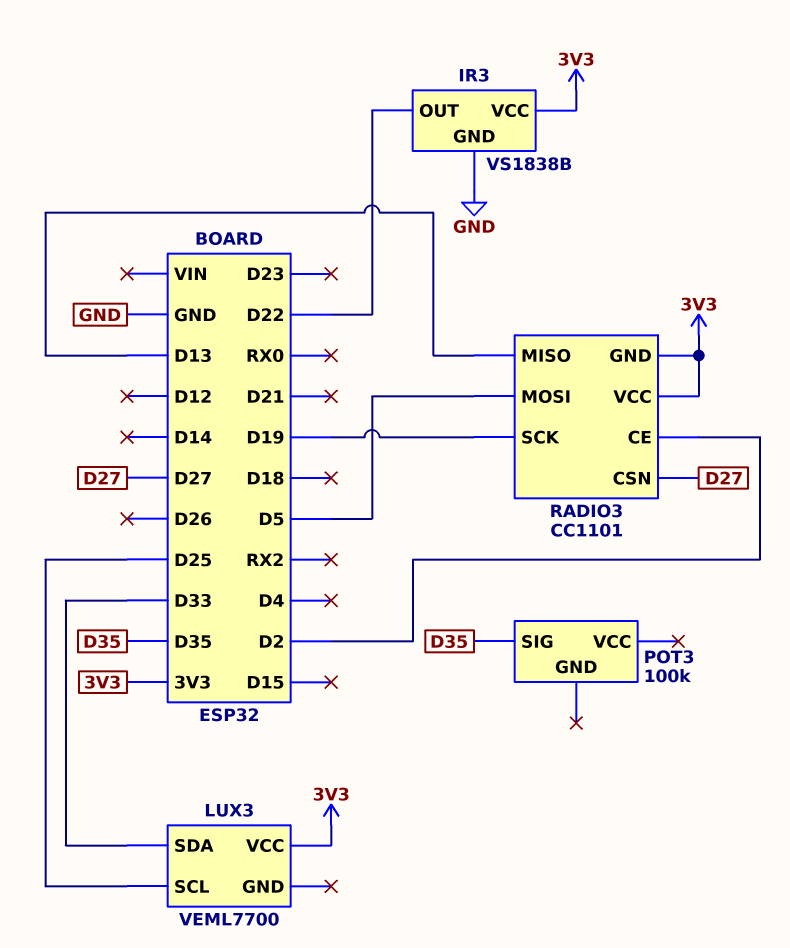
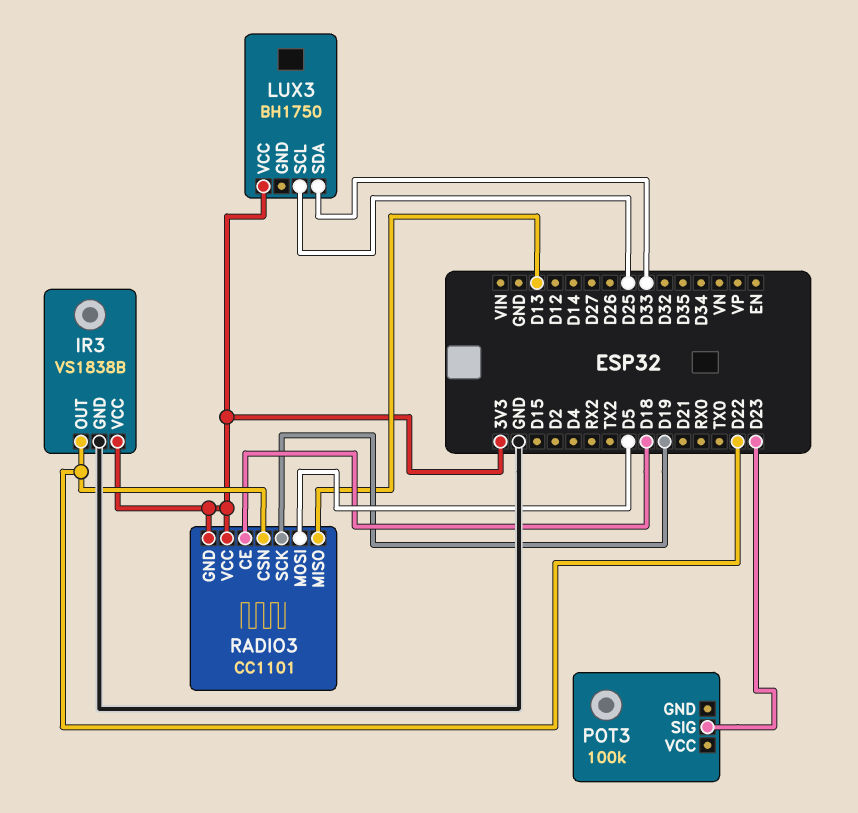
LUX3: VEML7700 -> BH1750
POT3 pin SIG: D35 -> D23
RADIO3 pin CE: D2 -> D18
RADIO3 pin CSN: D27 -> D22

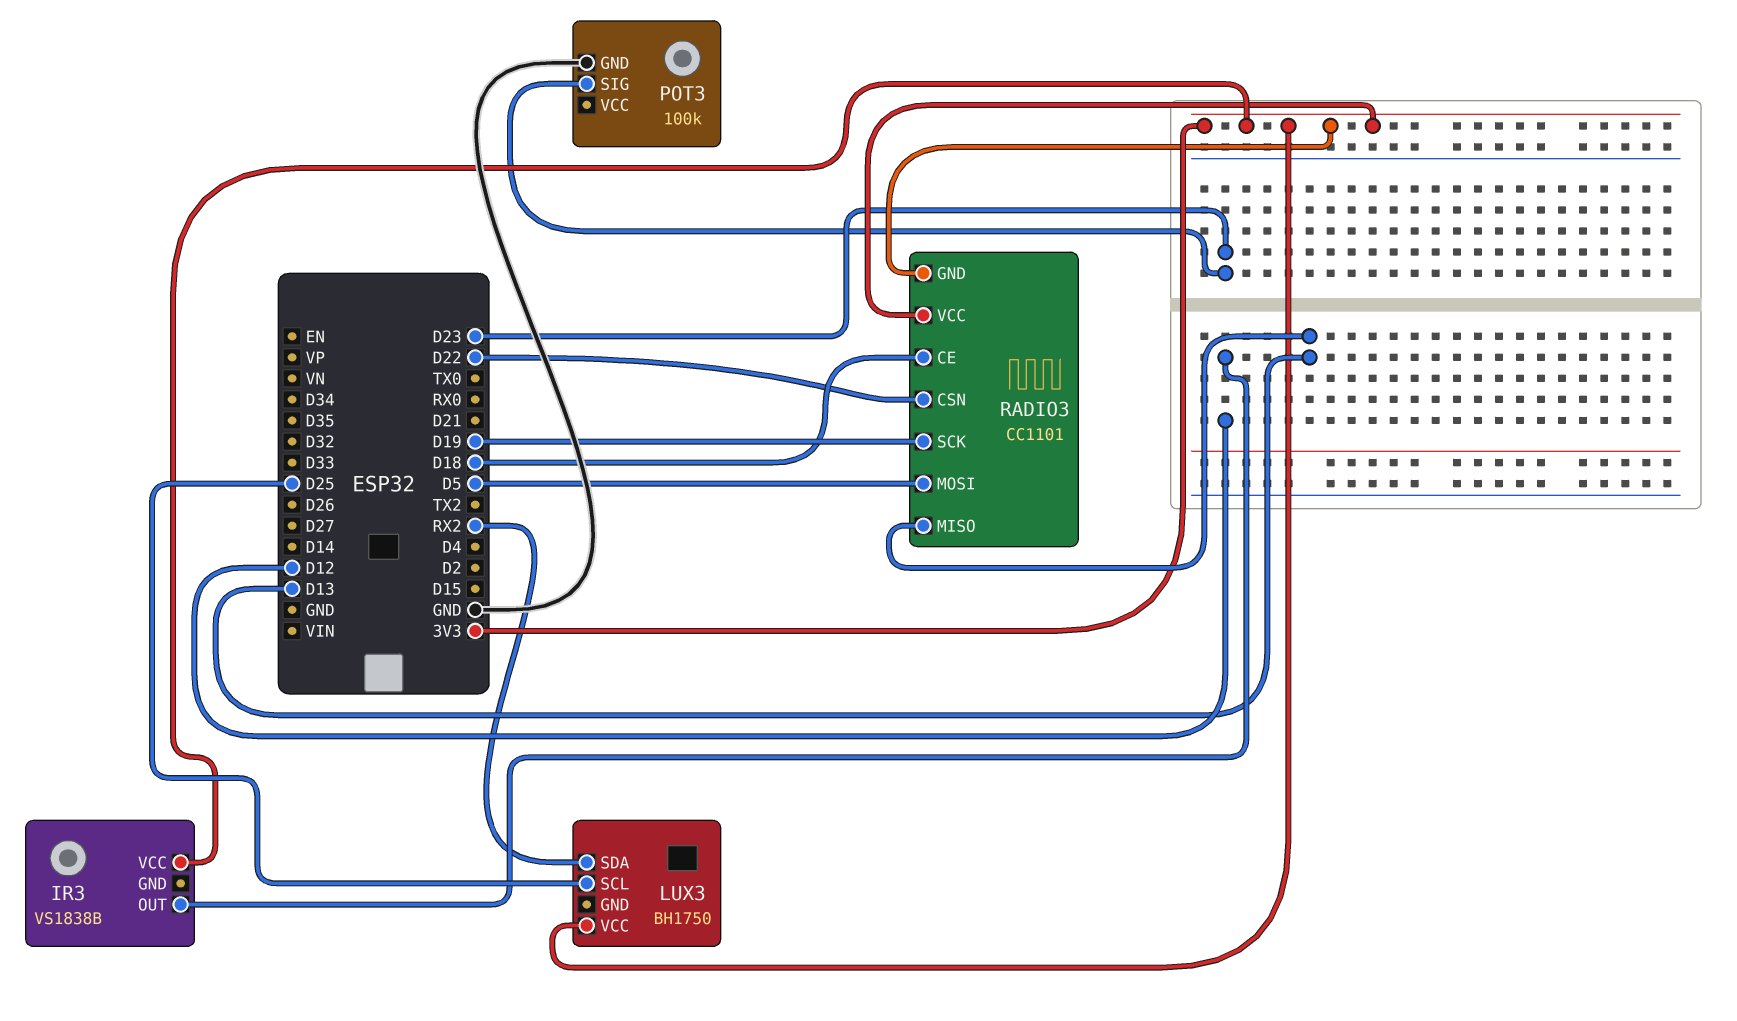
IR3 pin GND: GND -> none
IR3 pin OUT: D22 -> D12
LUX3 pin SDA: D33 -> RX2
POT3 pin GND: none -> GND

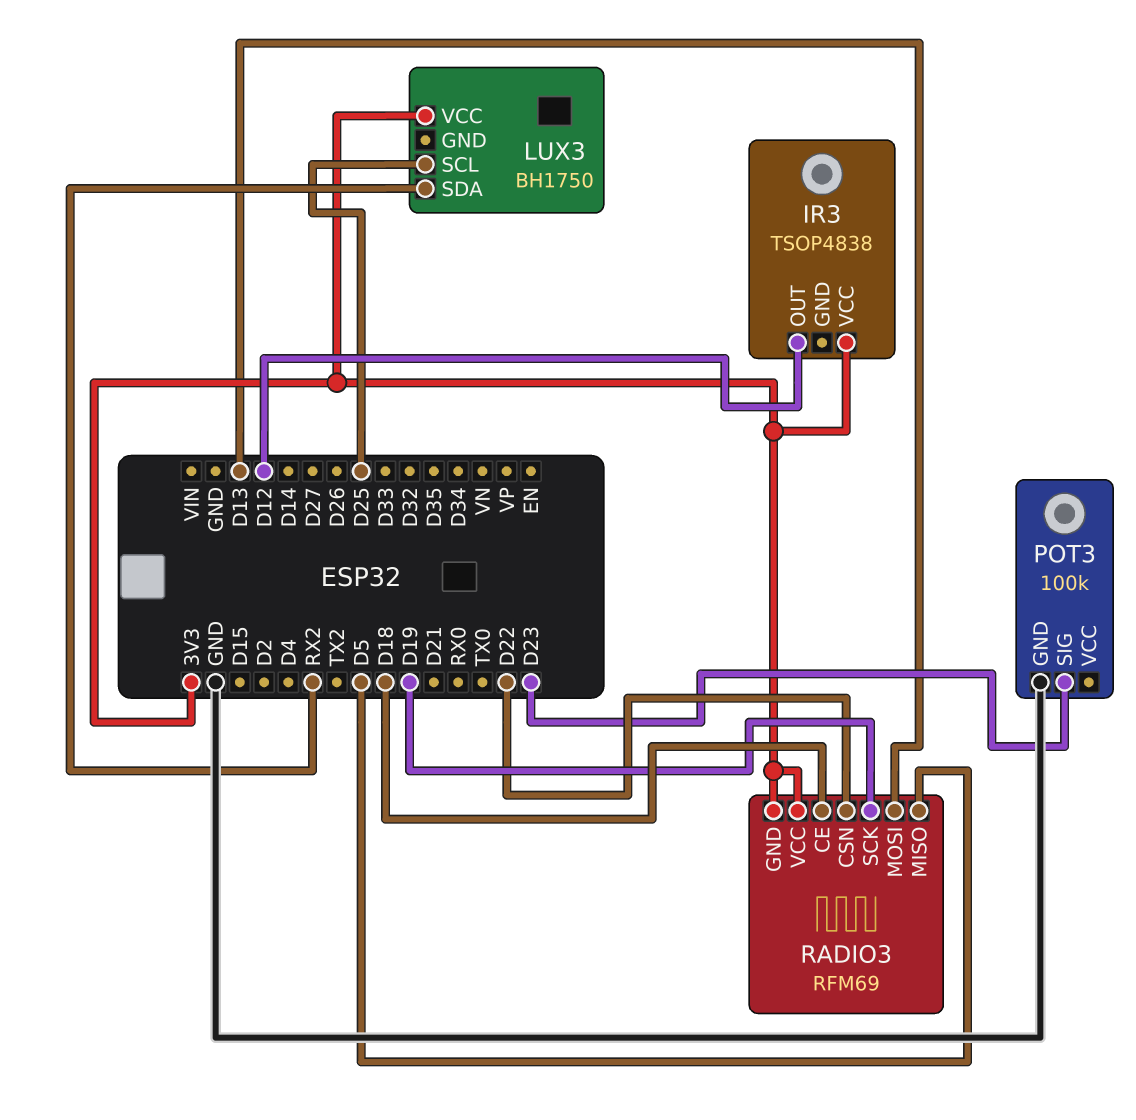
IR3: VS1838B -> TSOP4838
RADIO3: CC1101 -> RFM69
RADIO3 pin MISO: D13 -> D5
RADIO3 pin MOSI: D5 -> D13

